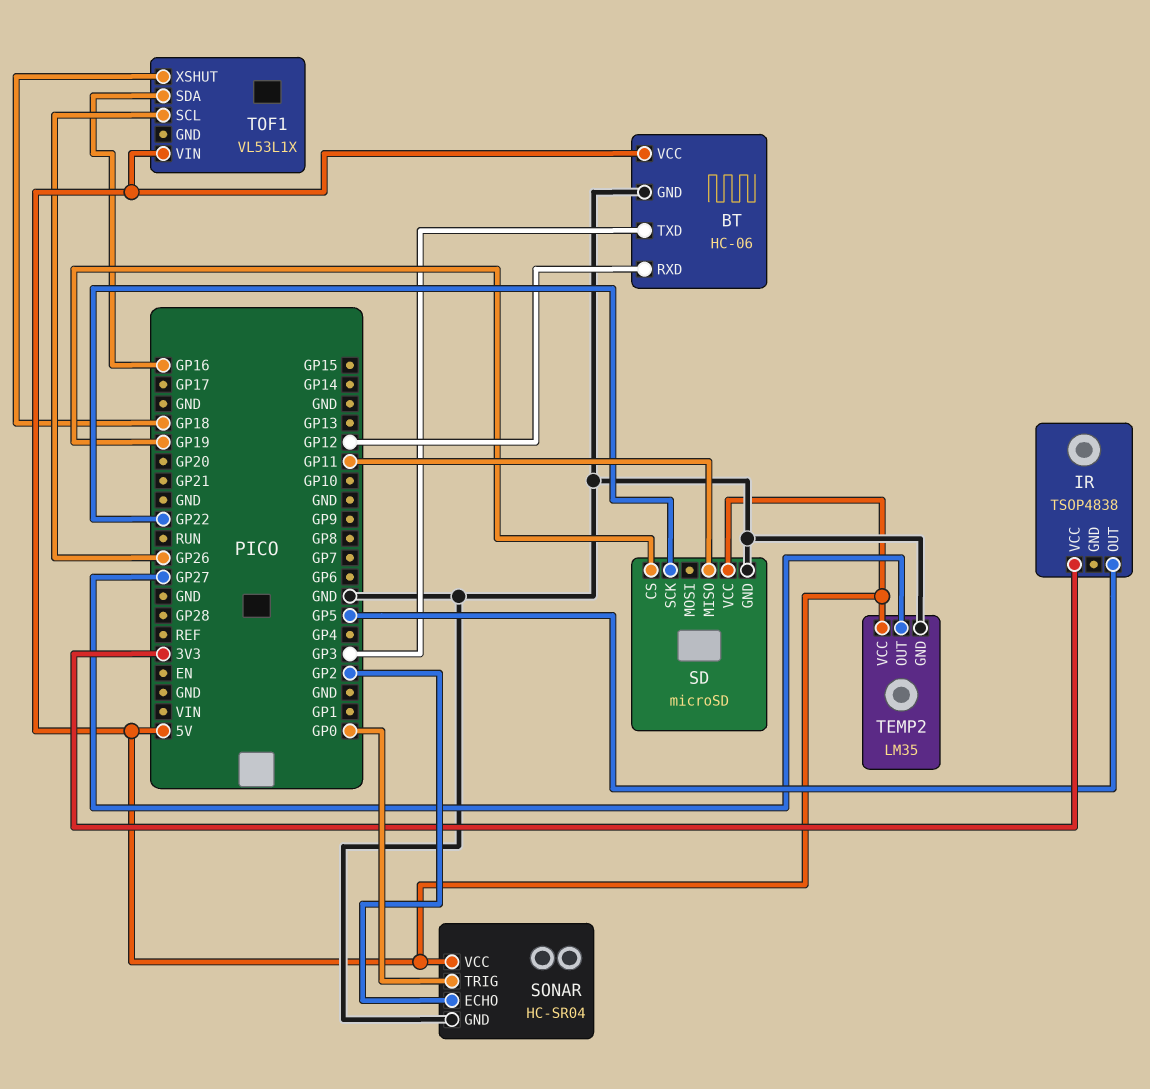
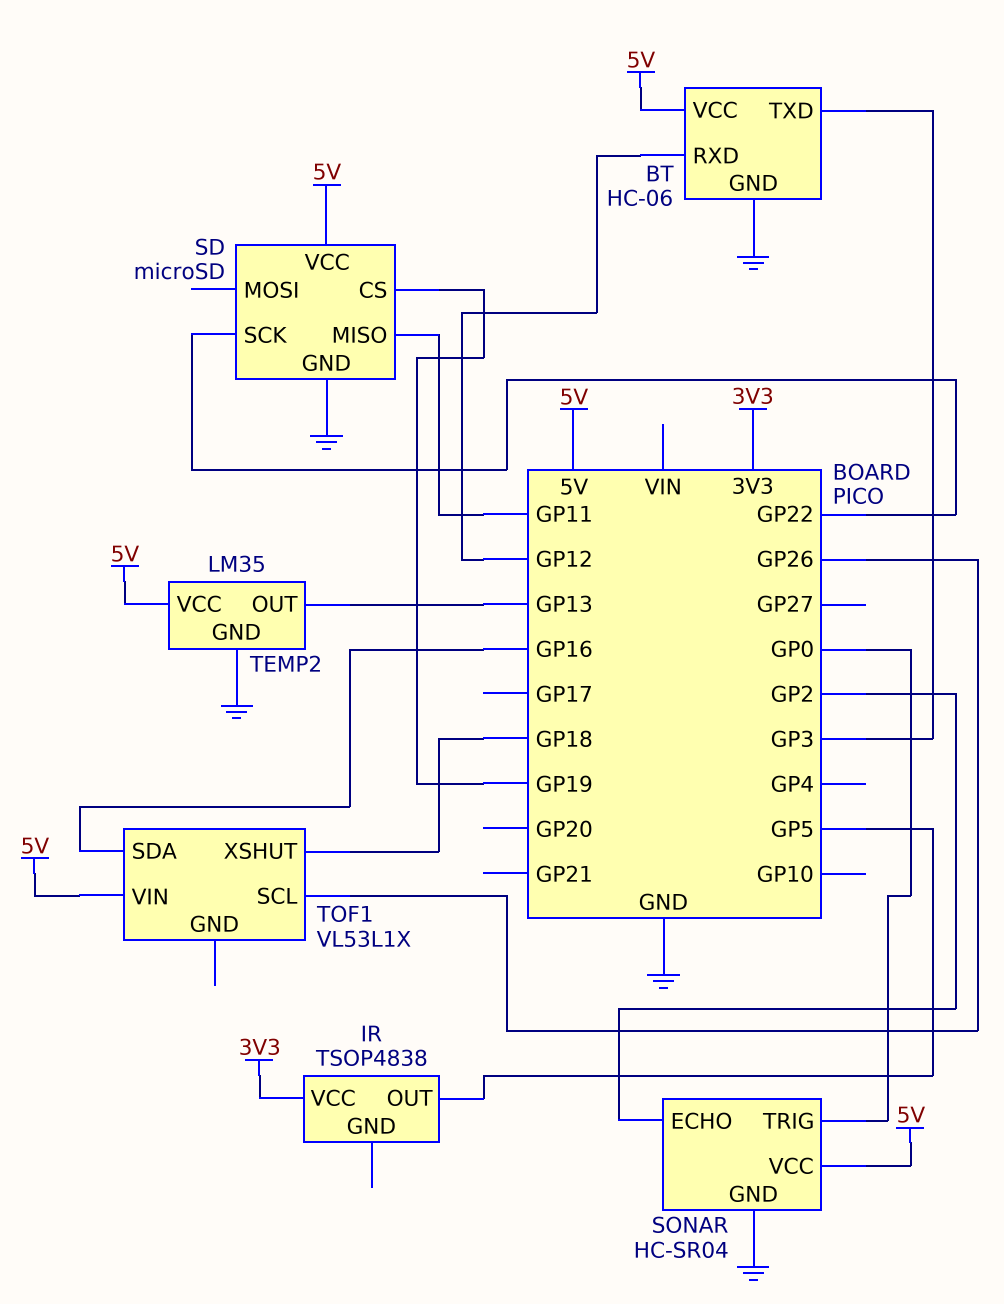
TEMP2 pin OUT: GP27 -> GP13

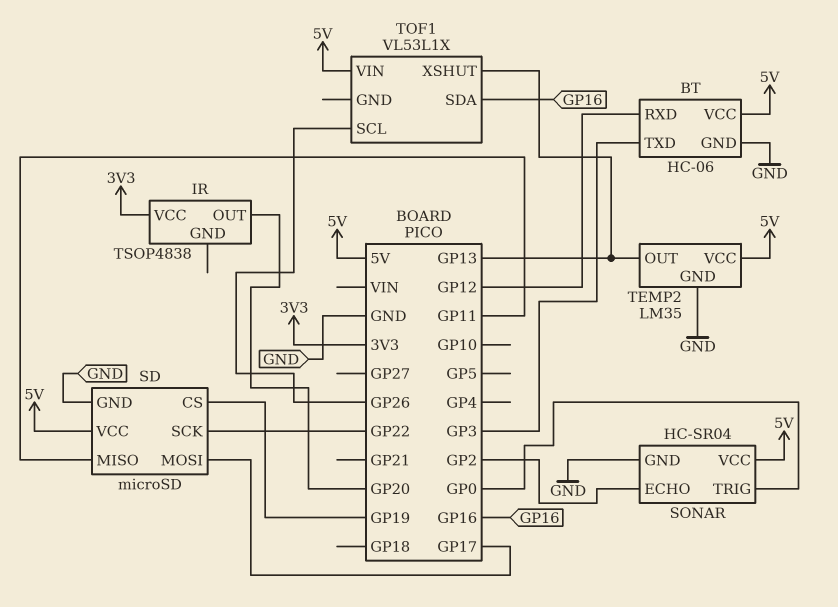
IR pin OUT: GP5 -> GP20
SD pin MOSI: none -> GP17
TOF1 pin XSHUT: GP18 -> GP13

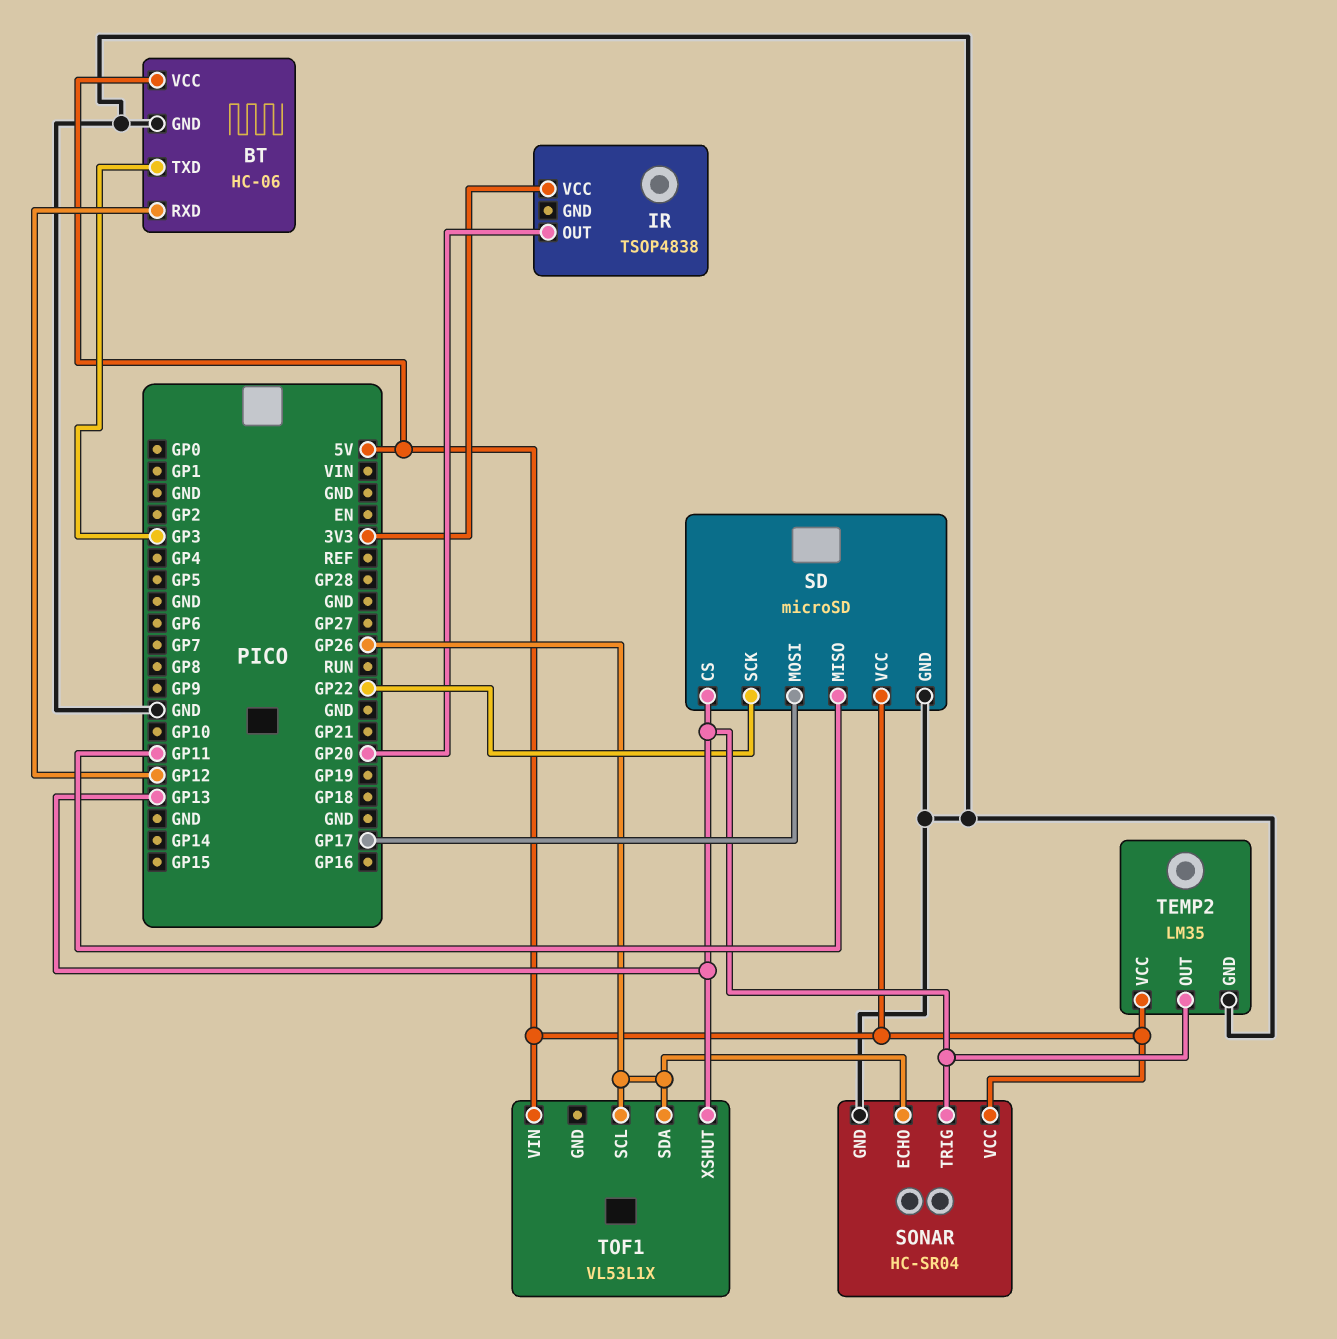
SD pin CS: GP19 -> GP13
SONAR pin ECHO: GP2 -> GP26
SONAR pin TRIG: GP0 -> GP13
TOF1 pin SDA: GP16 -> GP26

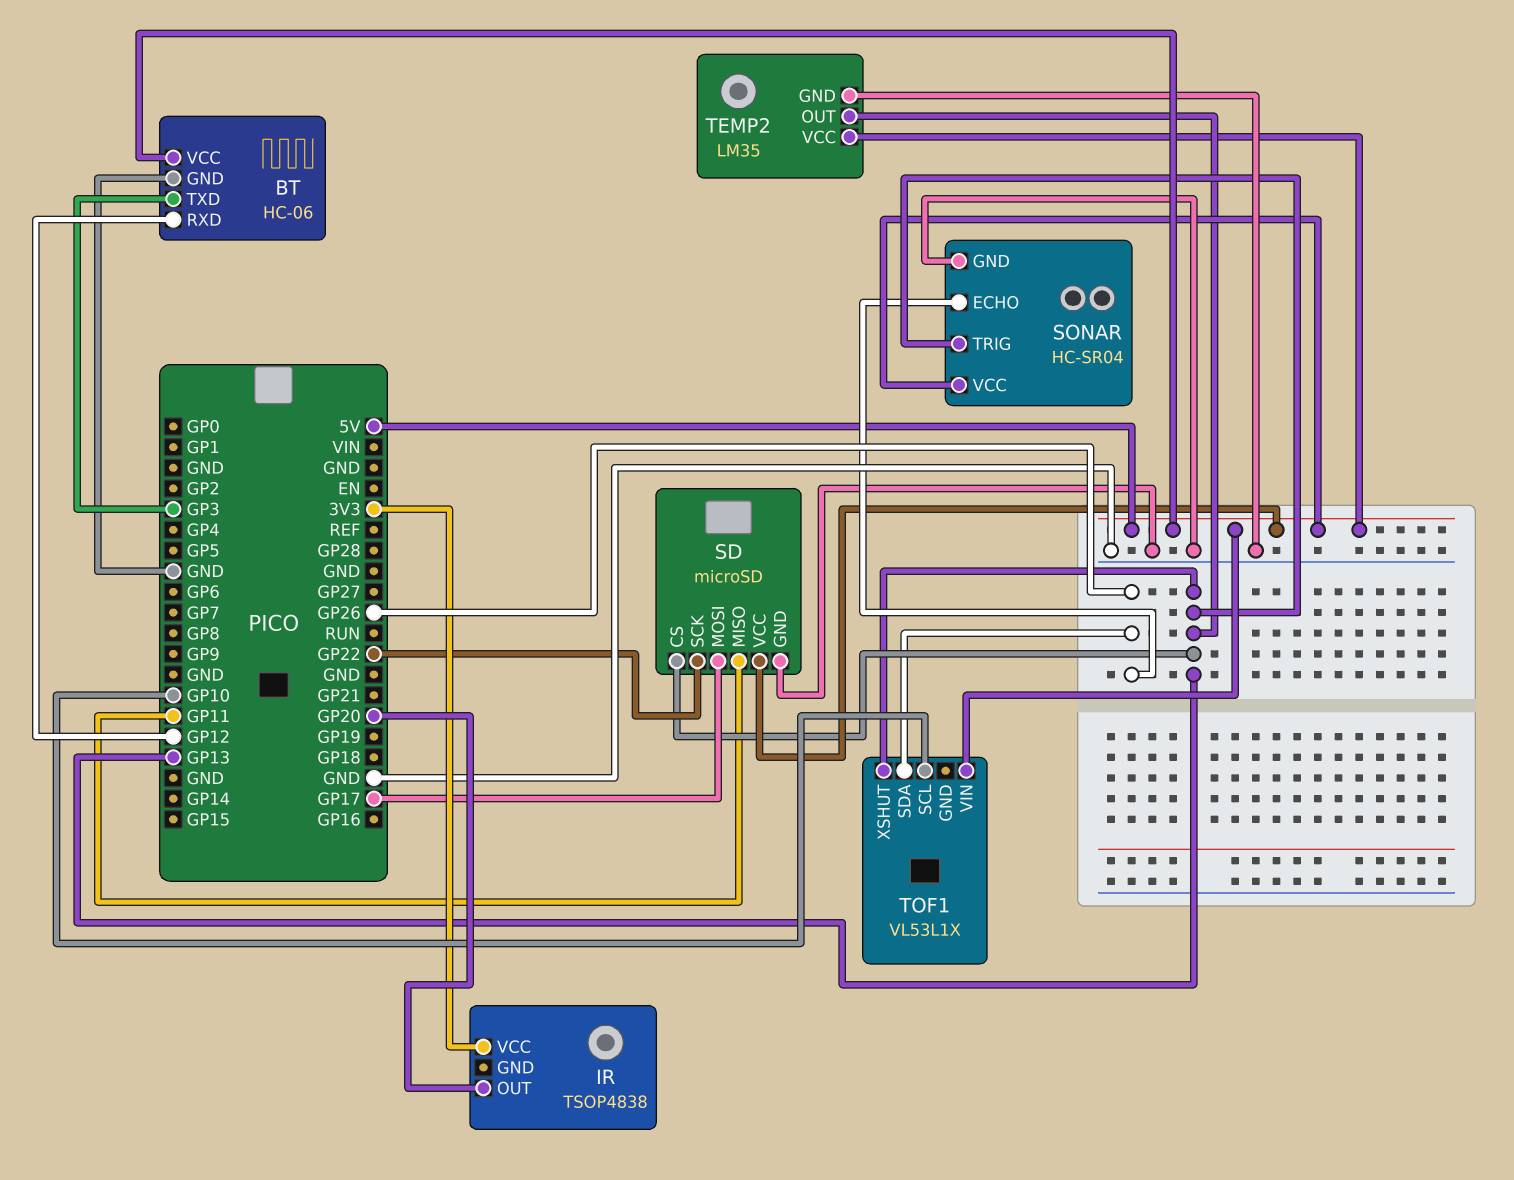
TOF1 pin SCL: GP26 -> GP10

